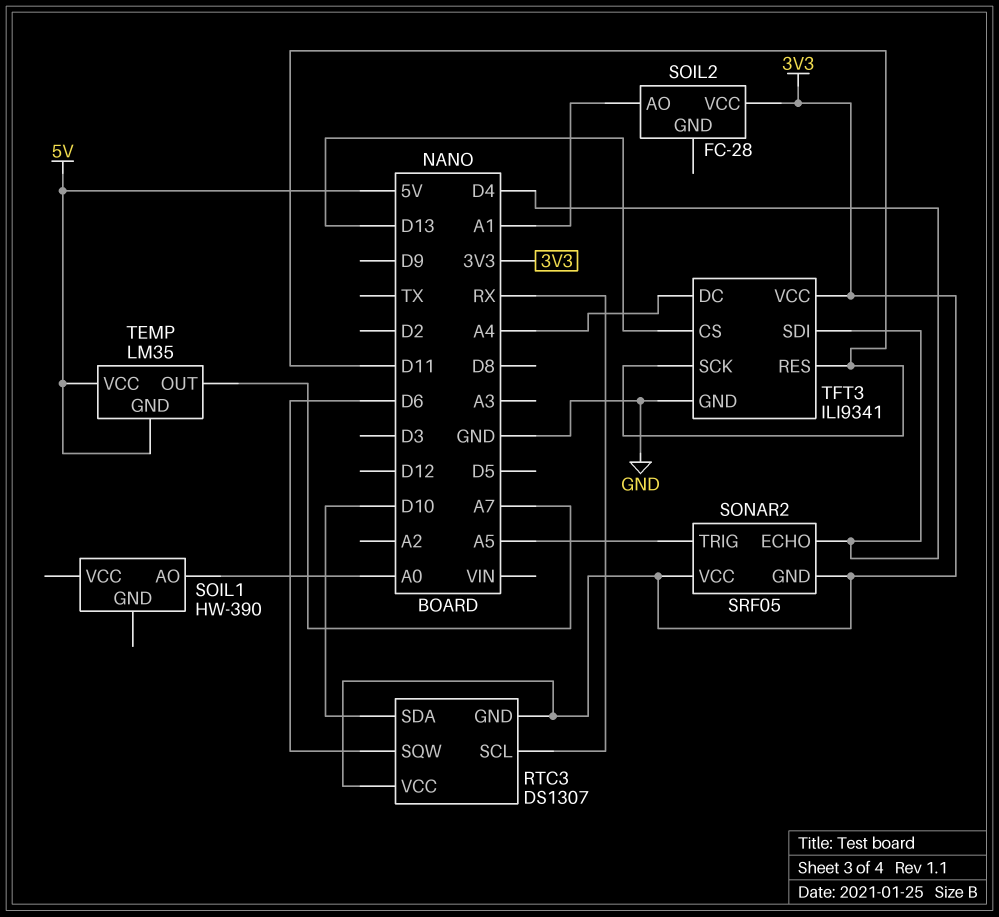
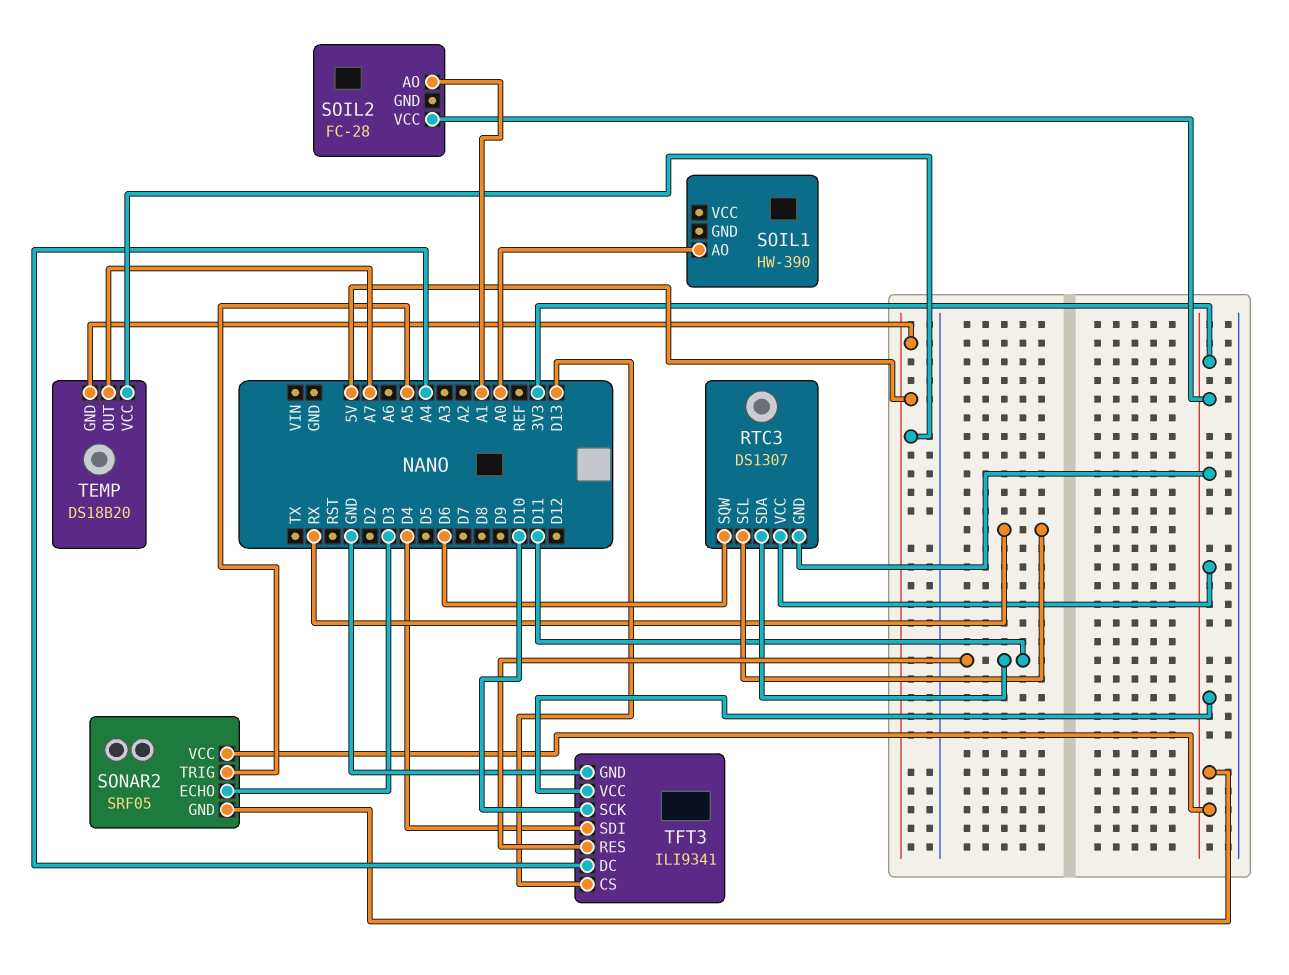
RTC3 pin SDA: D10 -> D11
SONAR2 pin ECHO: D4 -> D3
TEMP: LM35 -> DS18B20
TFT3 pin SCK: D11 -> D10

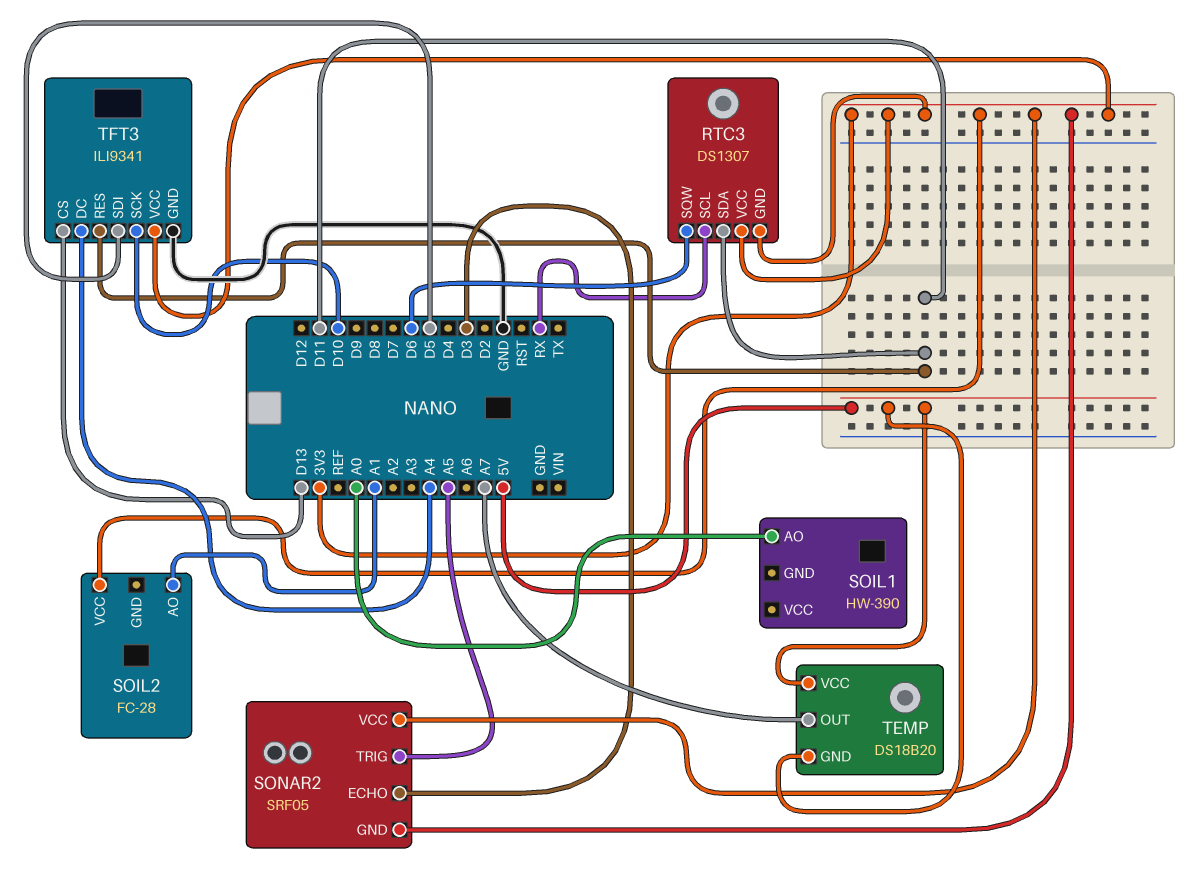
TFT3 pin SDI: D4 -> D5

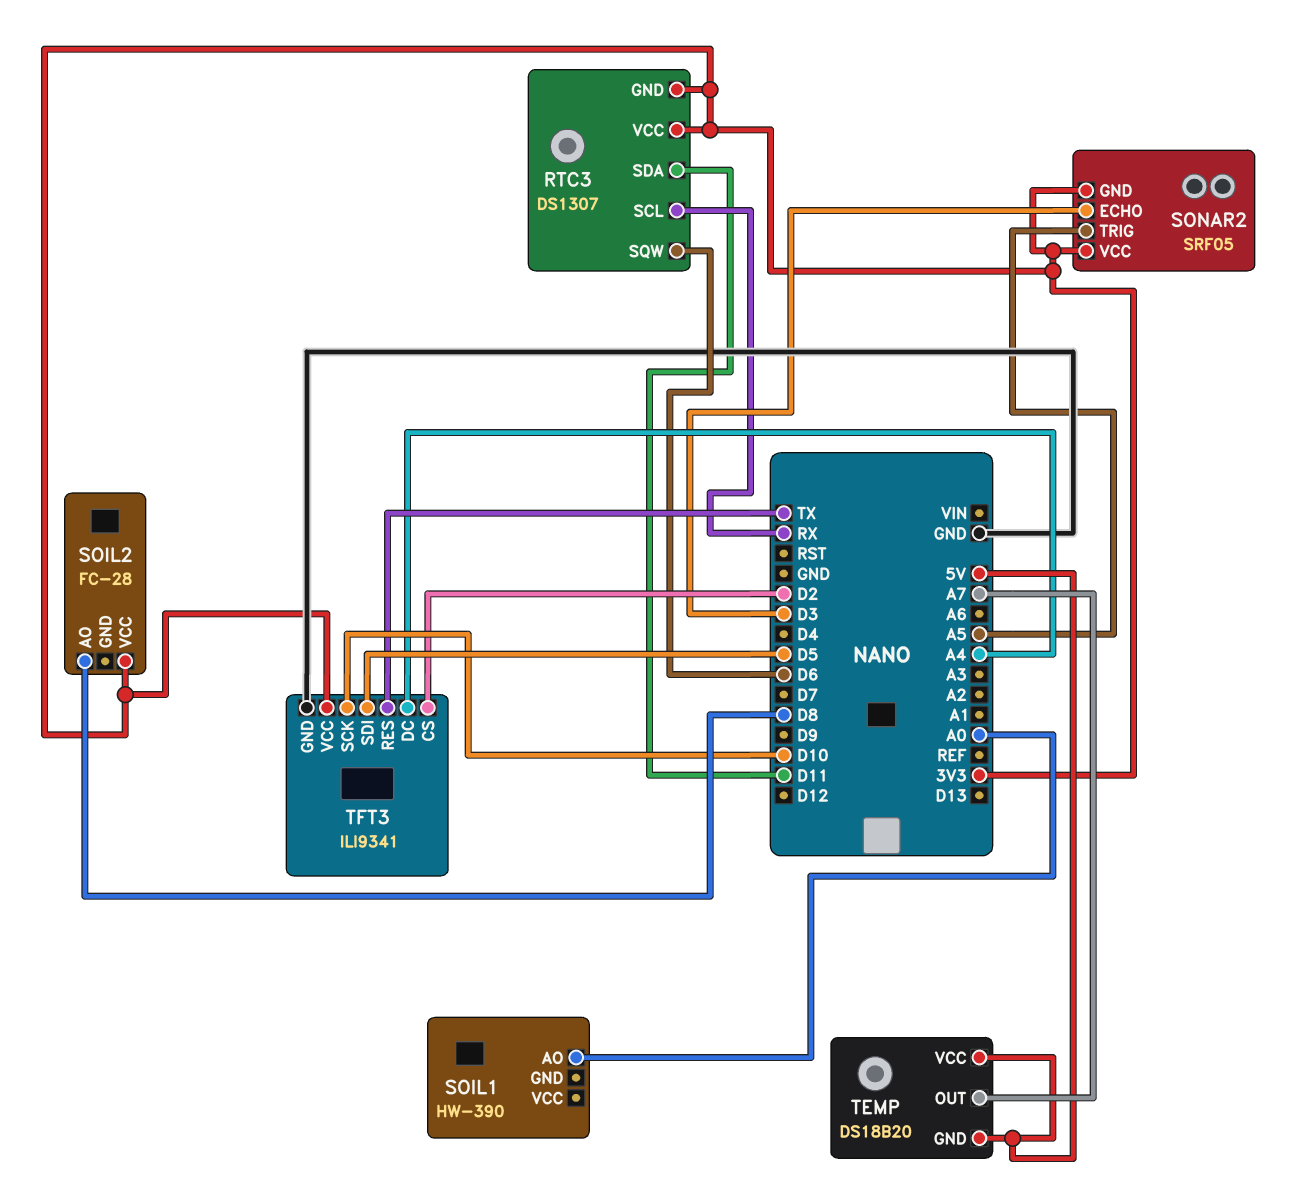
SOIL2 pin AO: A1 -> D8
TFT3 pin CS: D13 -> D2
TFT3 pin RES: D11 -> TX

